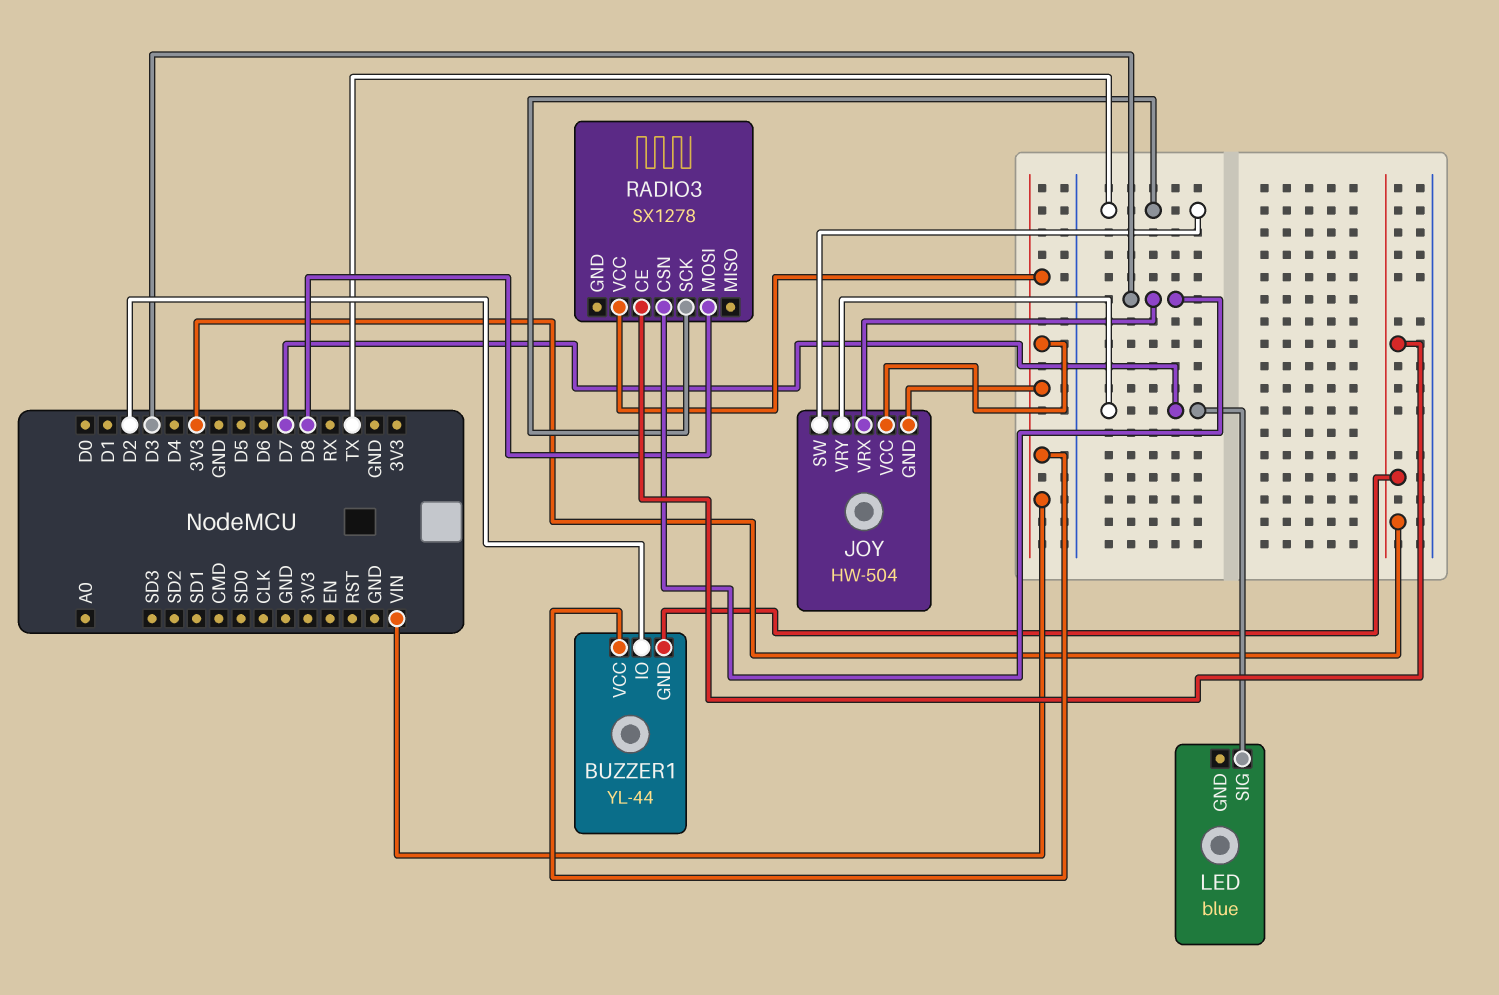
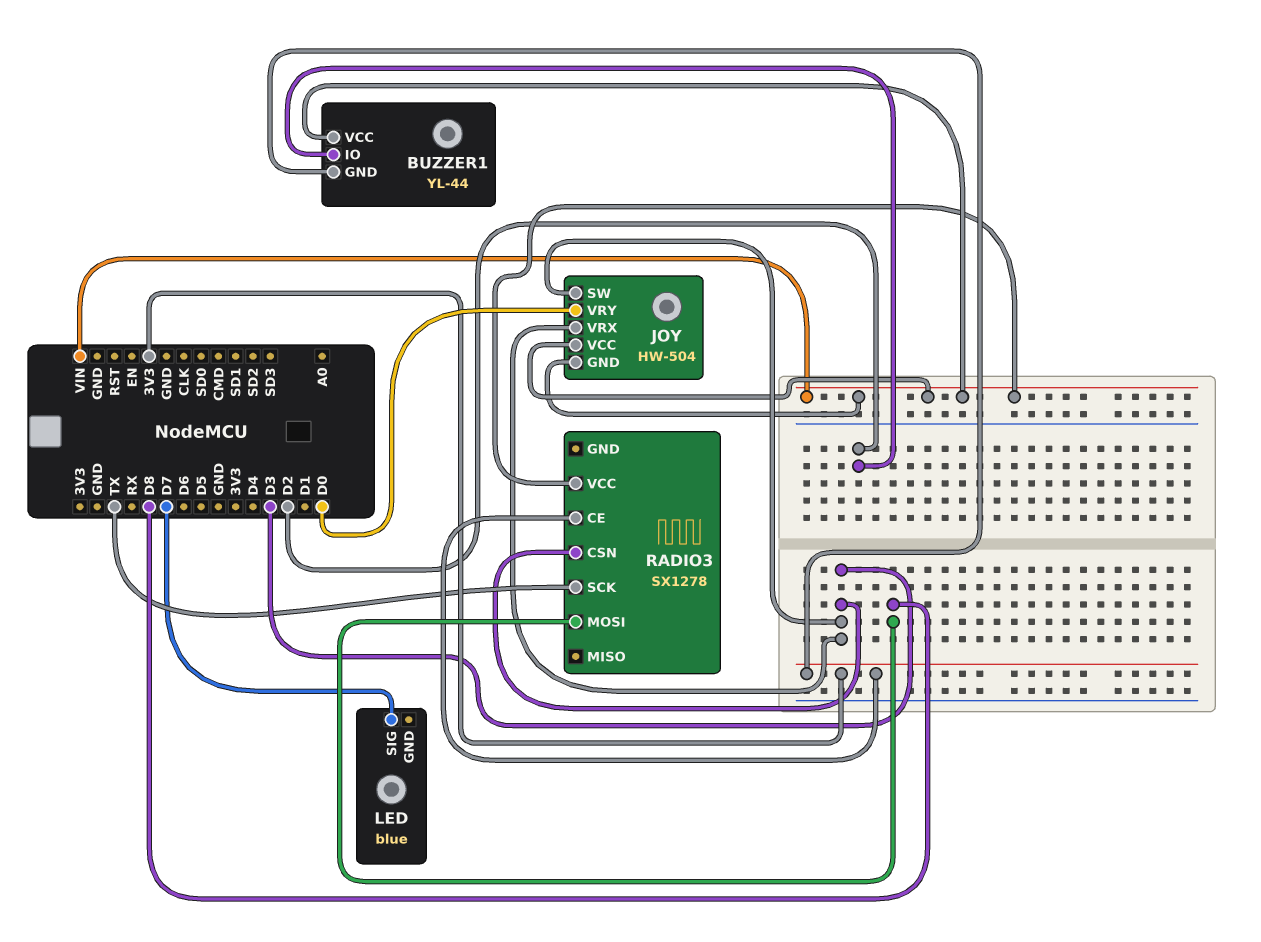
JOY pin SW: TX -> D3
JOY pin VRY: D7 -> D0

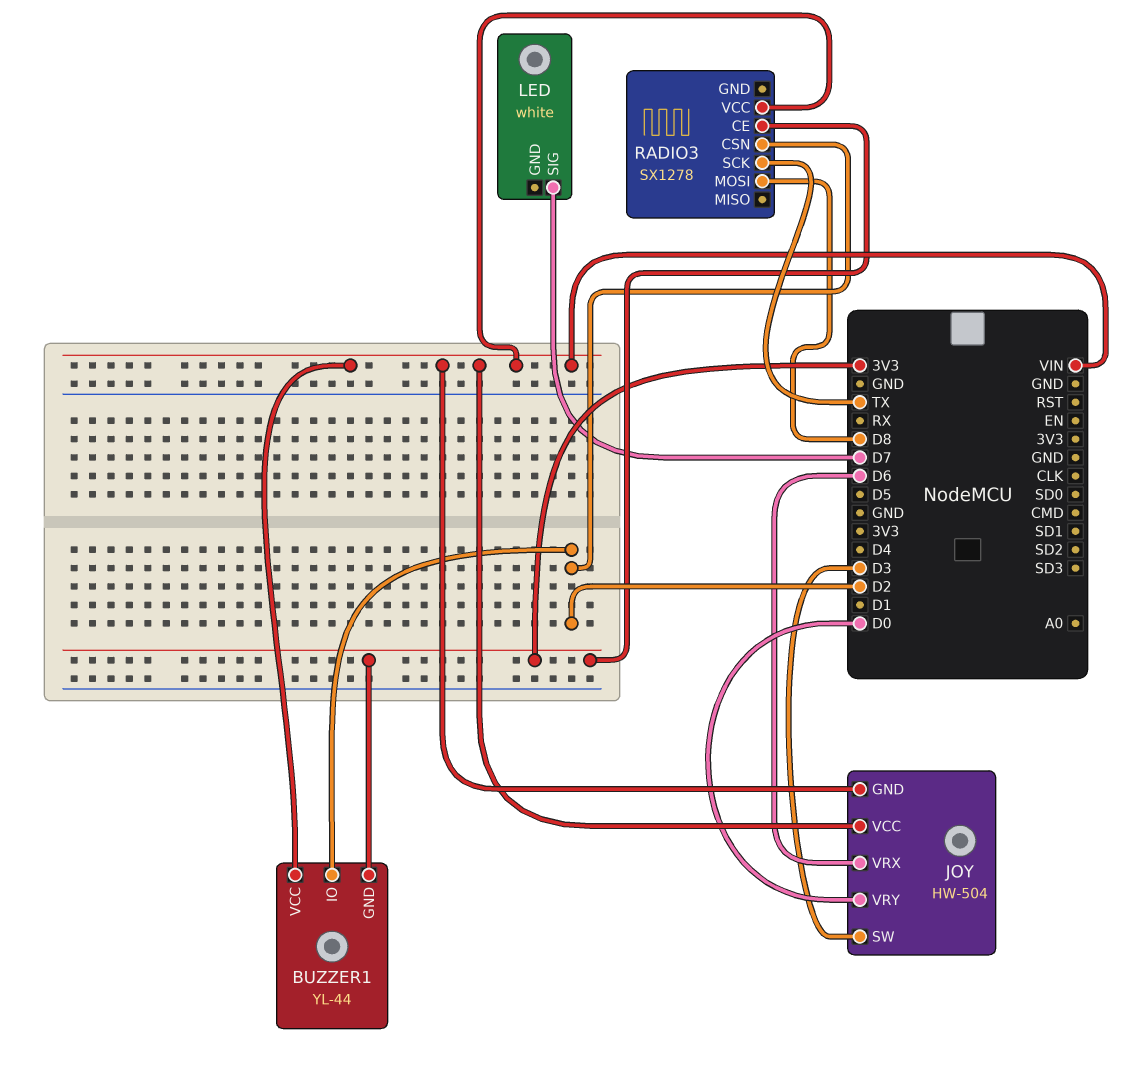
JOY pin VRX: D3 -> D6
LED: blue -> white
RADIO3 pin CSN: D3 -> D2

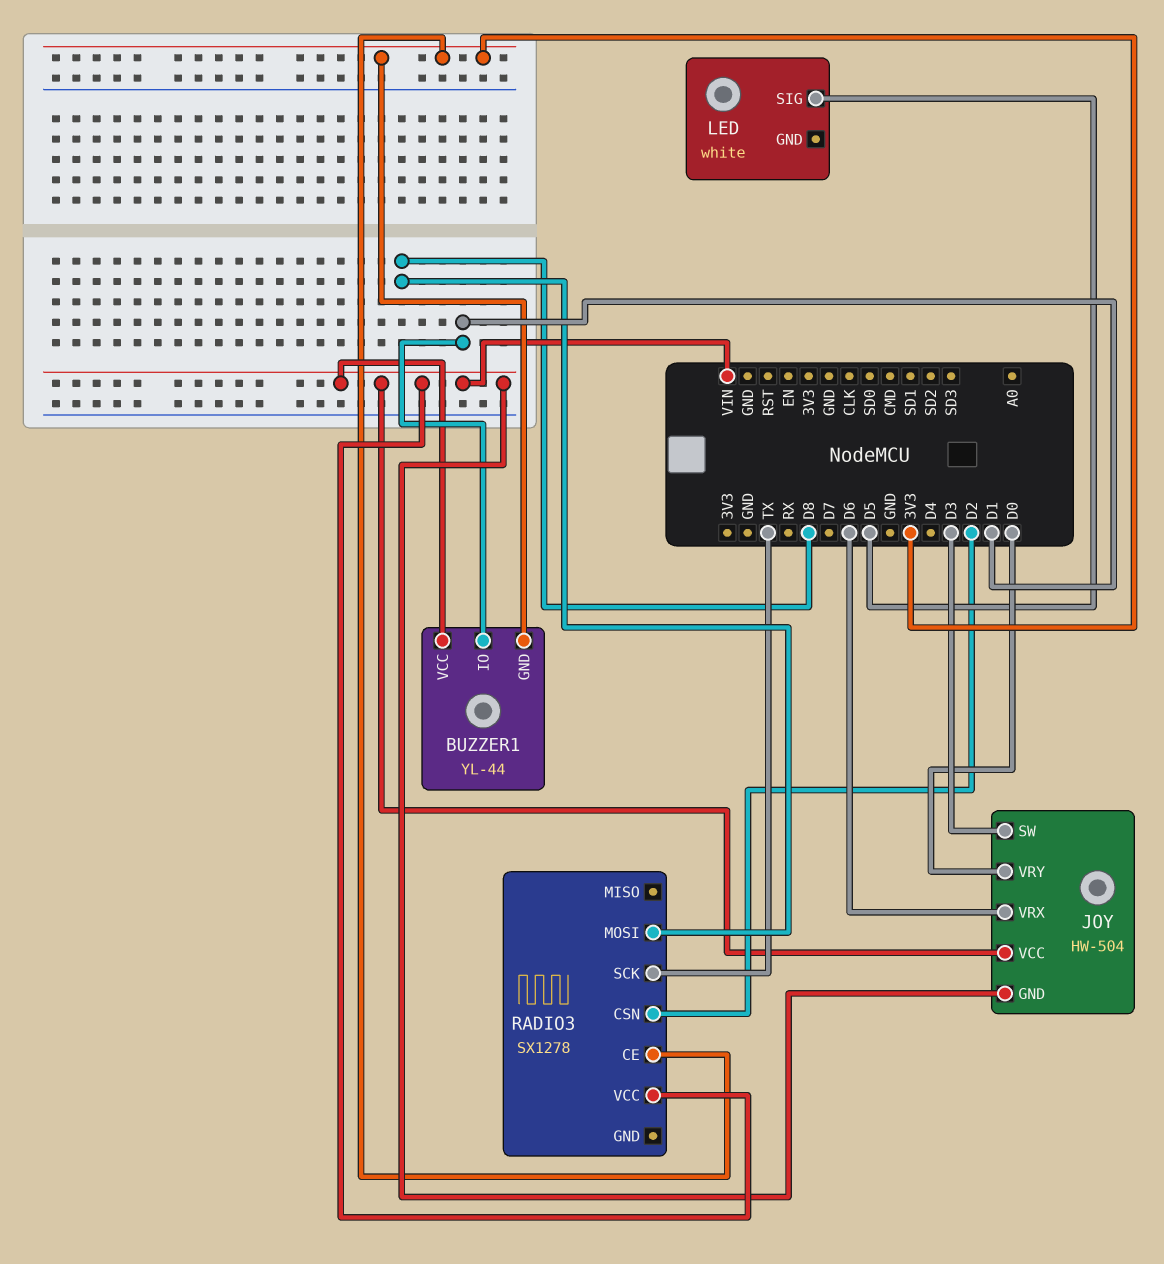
BUZZER1 pin IO: D2 -> D1
LED pin SIG: D7 -> D5

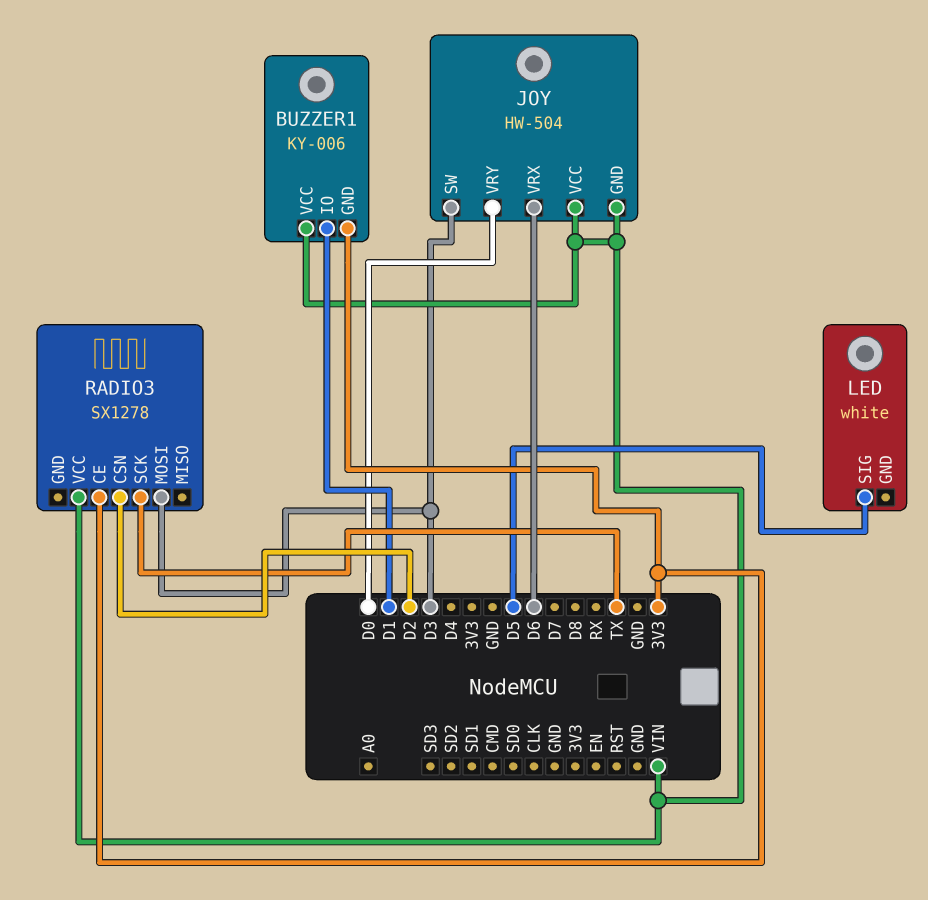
BUZZER1: YL-44 -> KY-006
RADIO3 pin MOSI: D8 -> D3

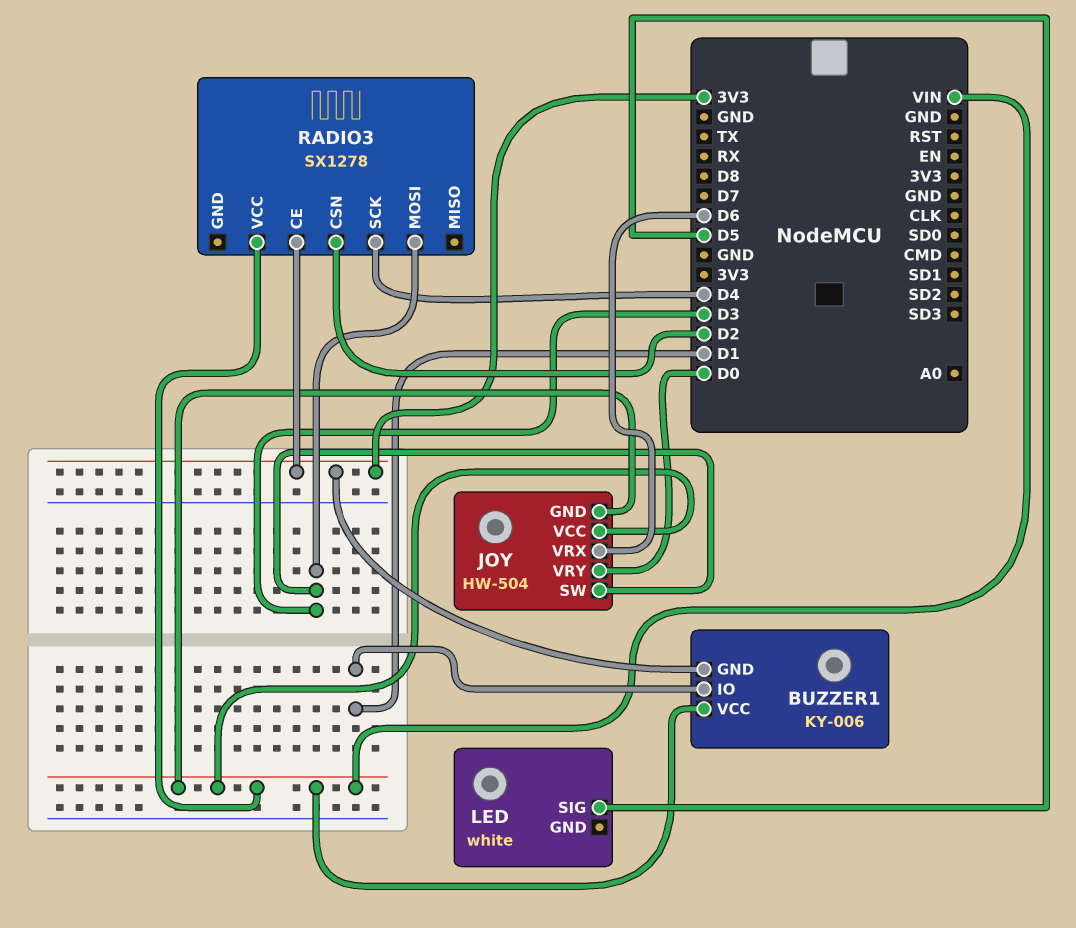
RADIO3 pin SCK: TX -> D4

